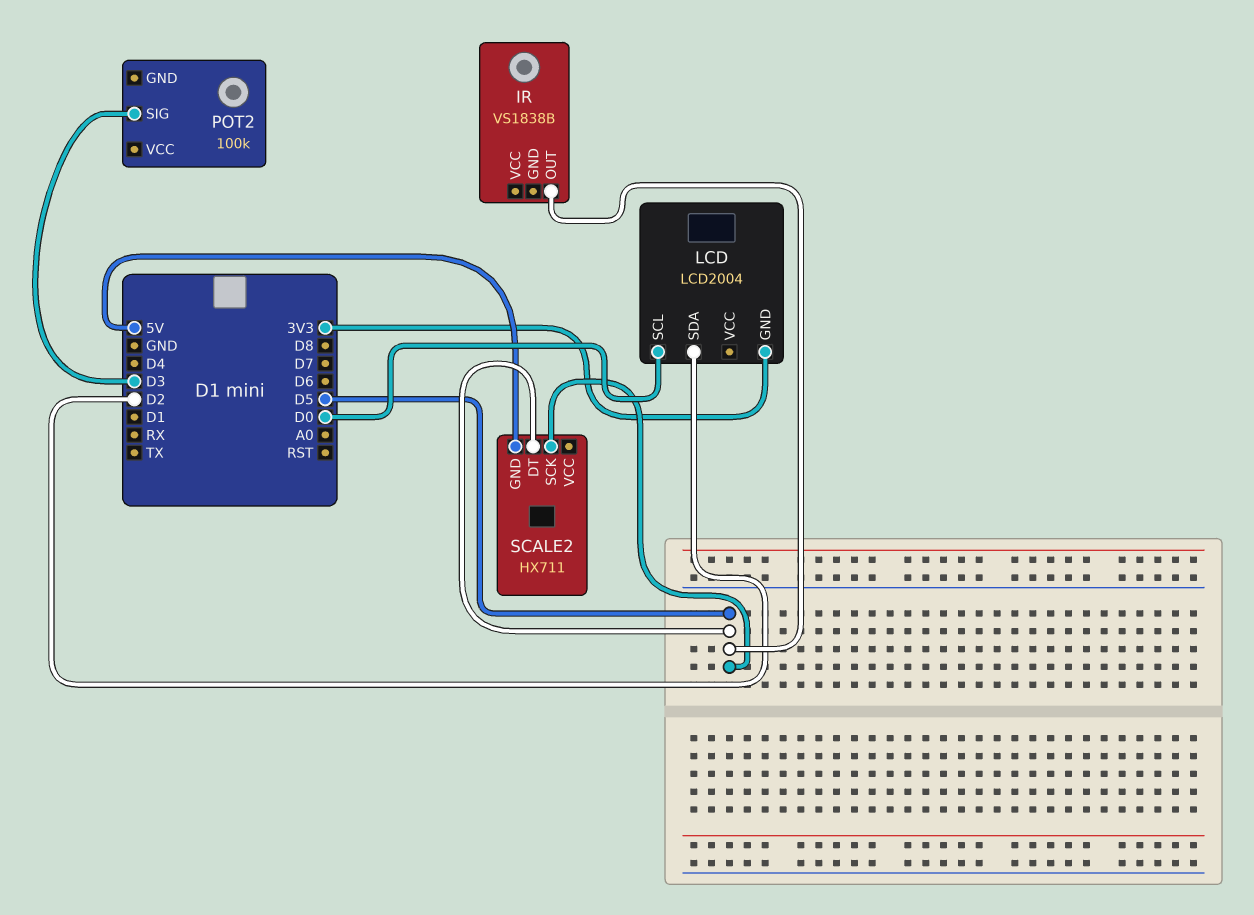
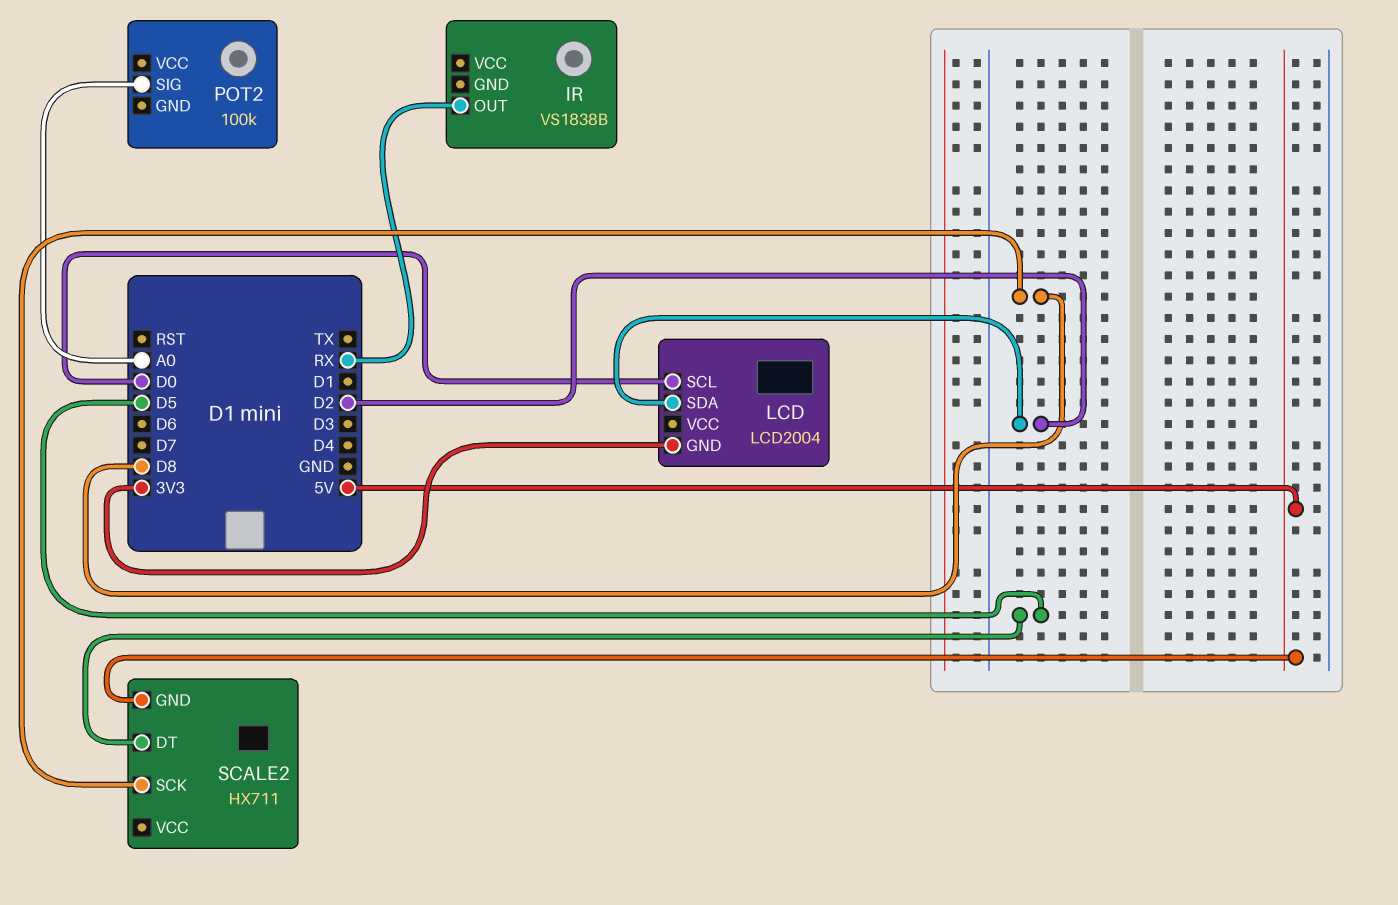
IR pin OUT: D5 -> RX
POT2 pin SIG: D3 -> A0
SCALE2 pin SCK: D5 -> D8

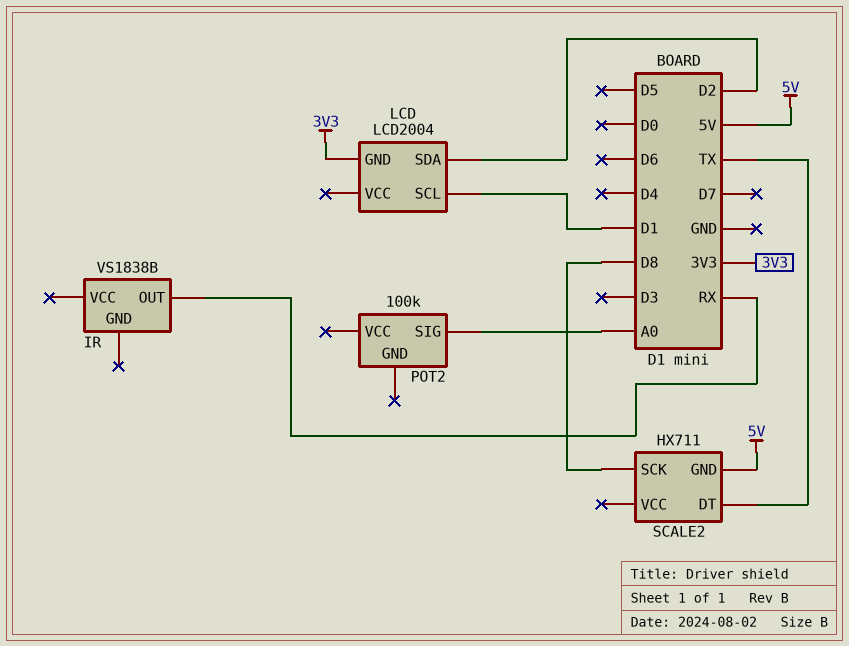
LCD pin SCL: D0 -> D1
SCALE2 pin DT: D5 -> TX

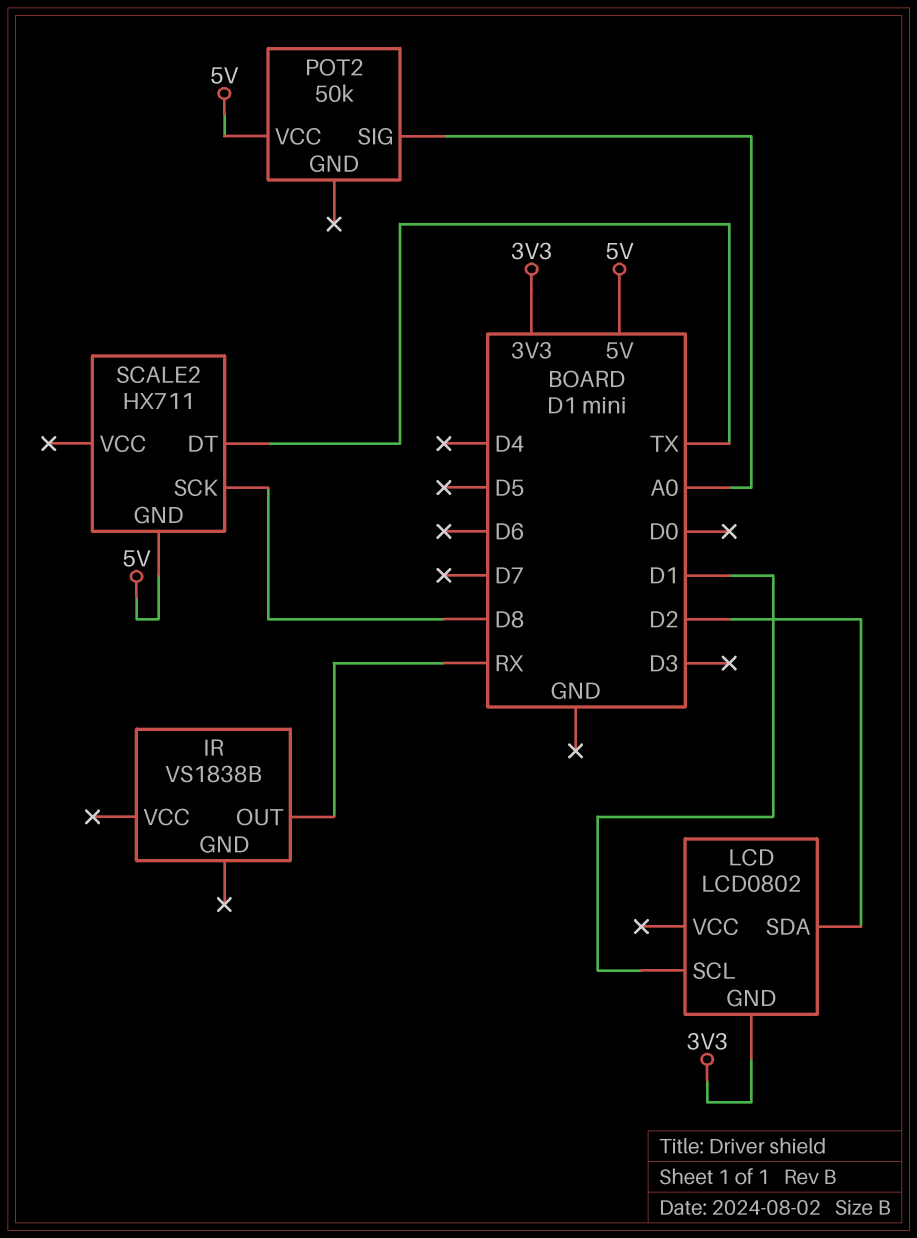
LCD: LCD2004 -> LCD0802
POT2: 100k -> 50k
POT2 pin VCC: none -> 5V

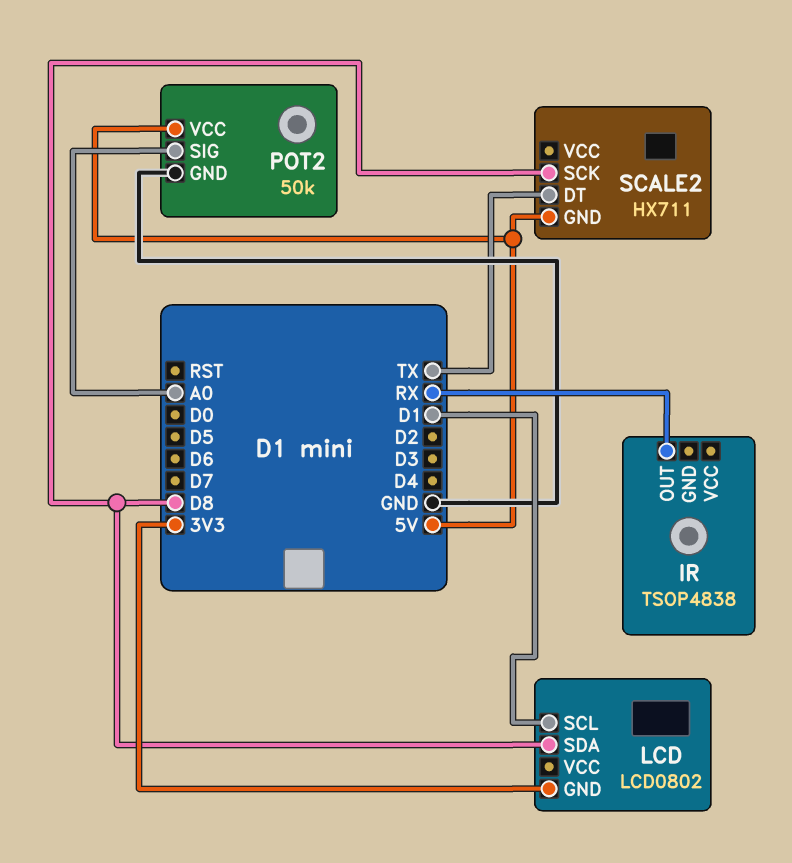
IR: VS1838B -> TSOP4838
LCD pin SDA: D2 -> D8
POT2 pin GND: none -> GND

